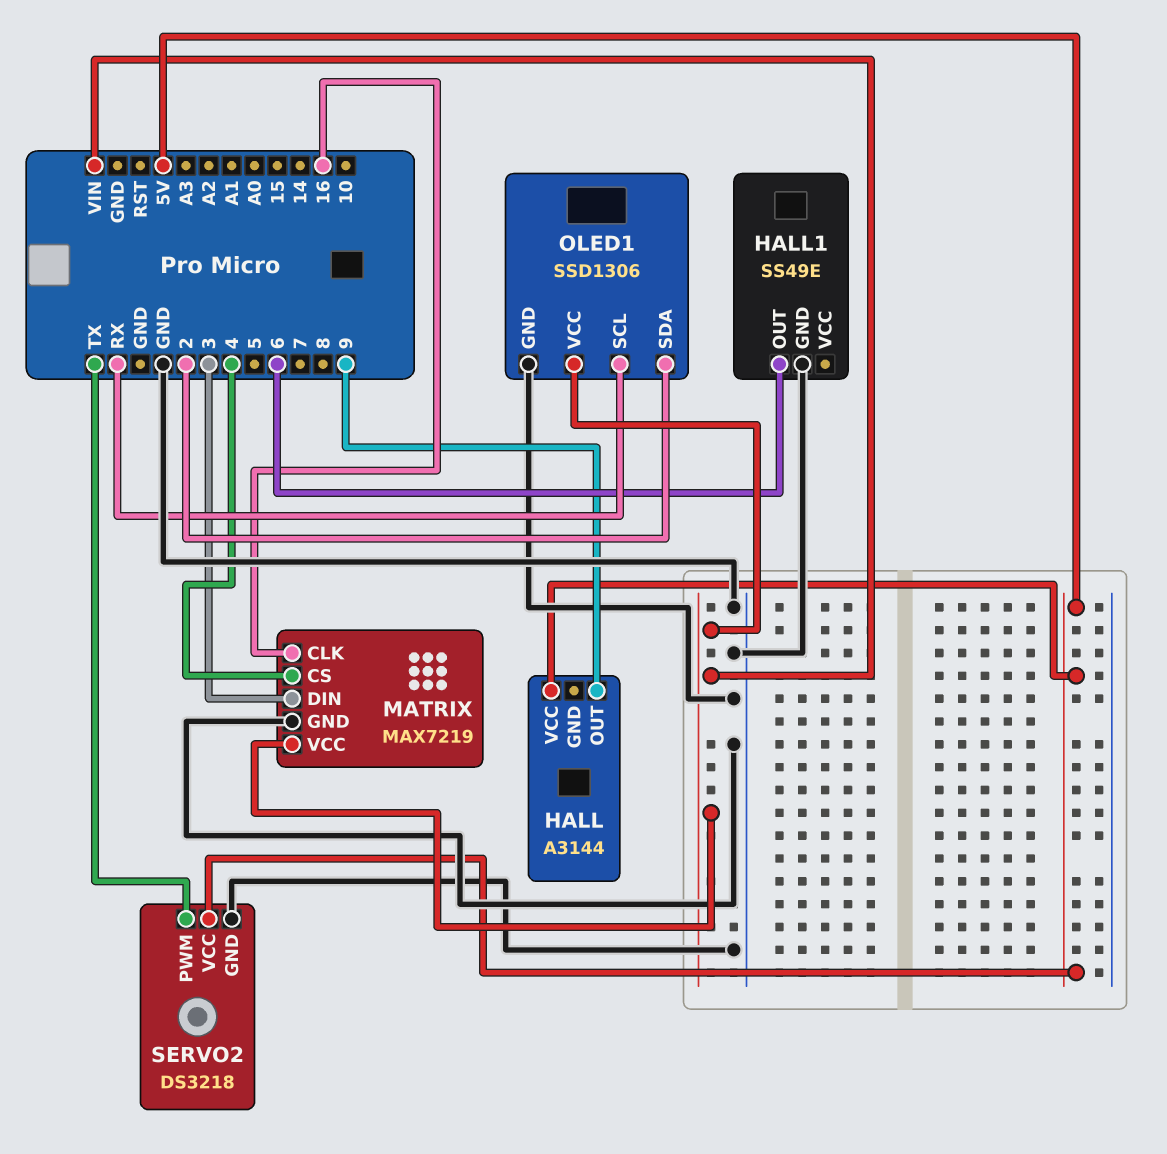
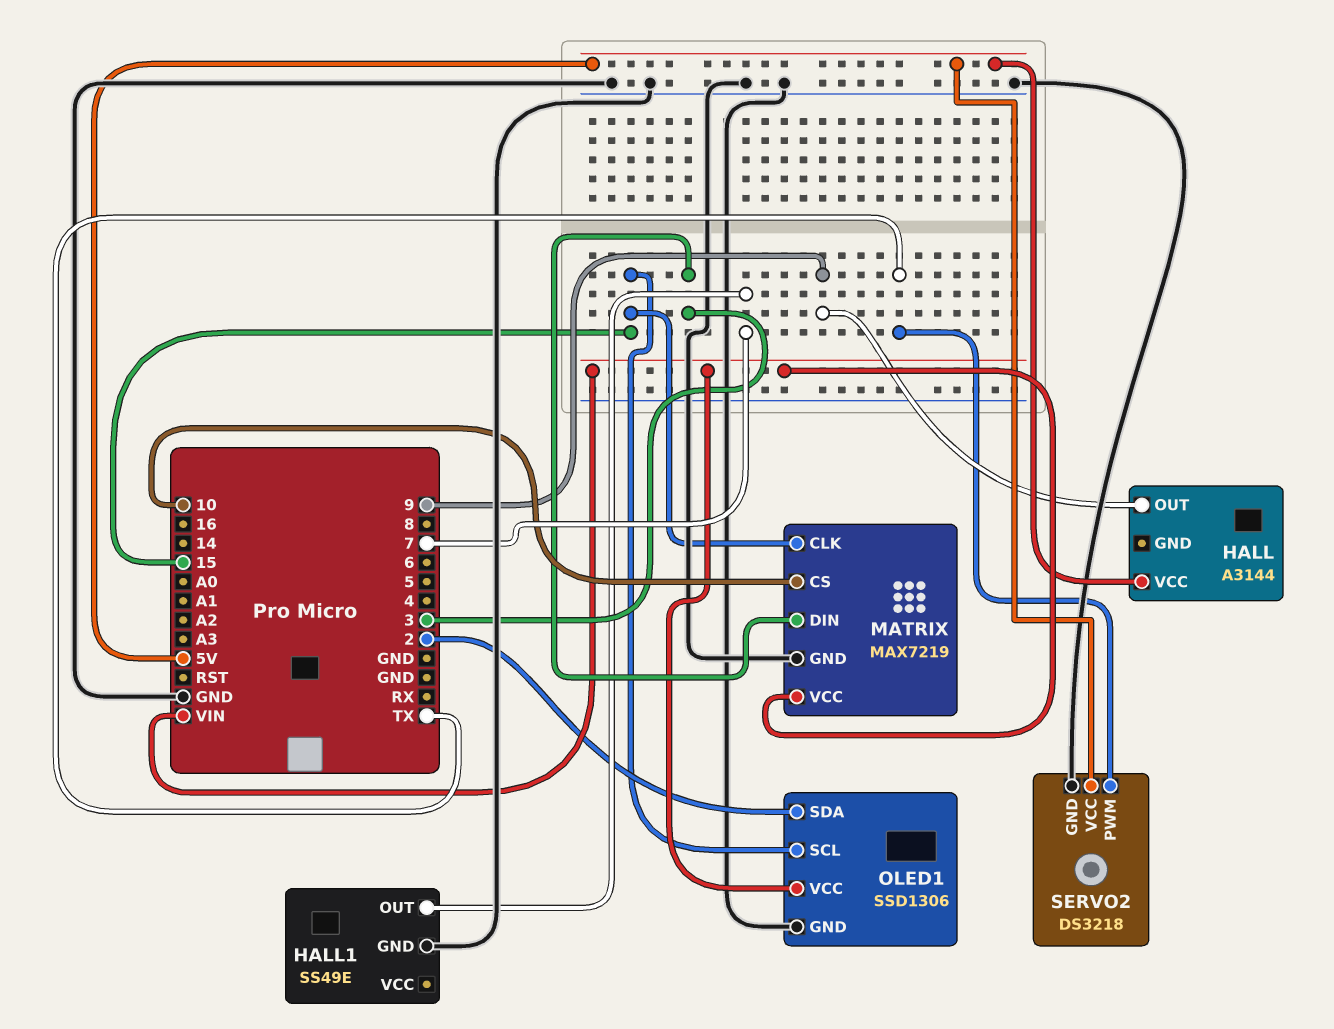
HALL1 pin OUT: 6 -> 7
MATRIX pin CLK: 16 -> 15
MATRIX pin CS: 4 -> 10
OLED1 pin SCL: RX -> 15

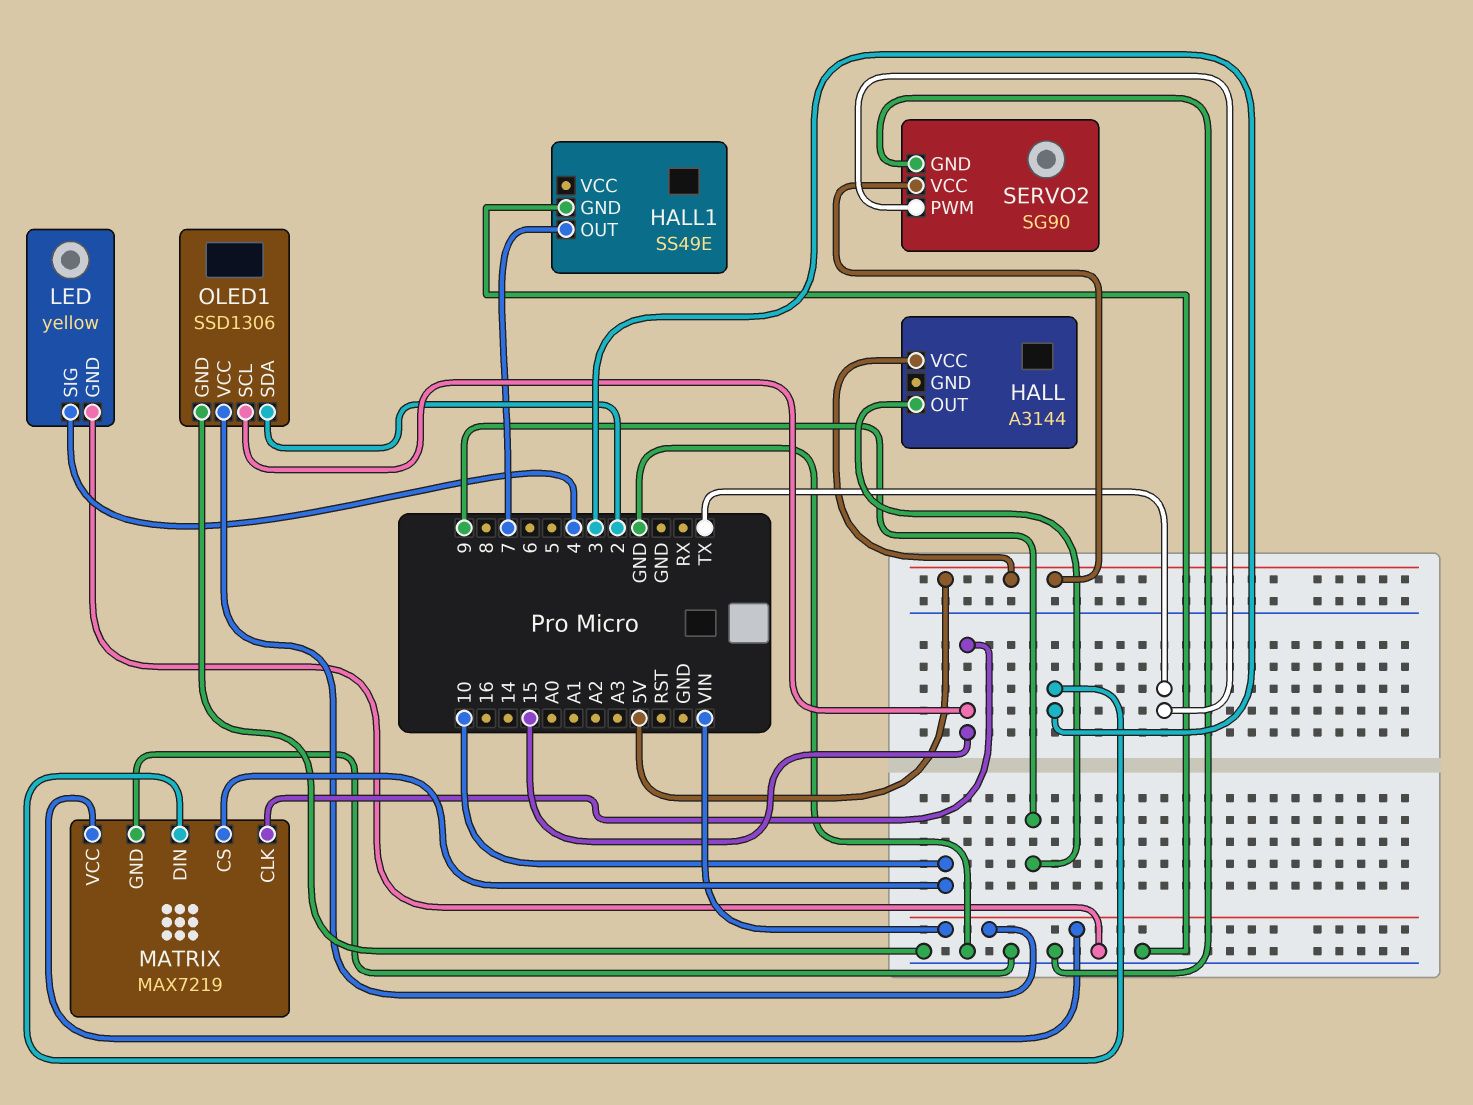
LED: none -> yellow
LED pin GND: none -> GND
LED pin SIG: none -> 4
SERVO2: DS3218 -> SG90

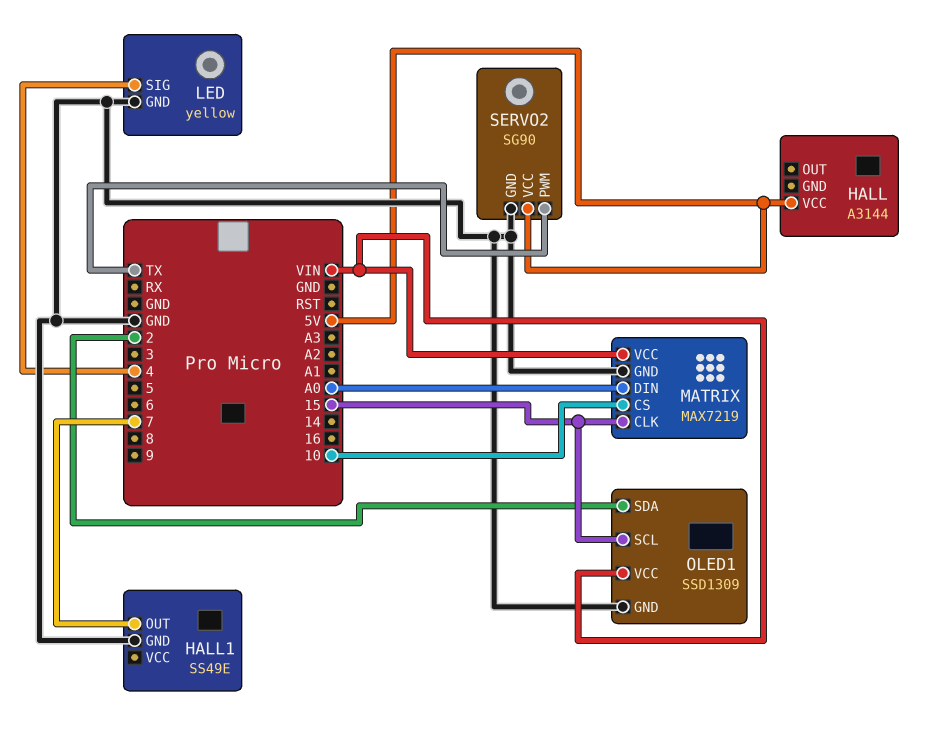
HALL pin OUT: 9 -> none
MATRIX pin DIN: 3 -> A0
OLED1: SSD1306 -> SSD1309

